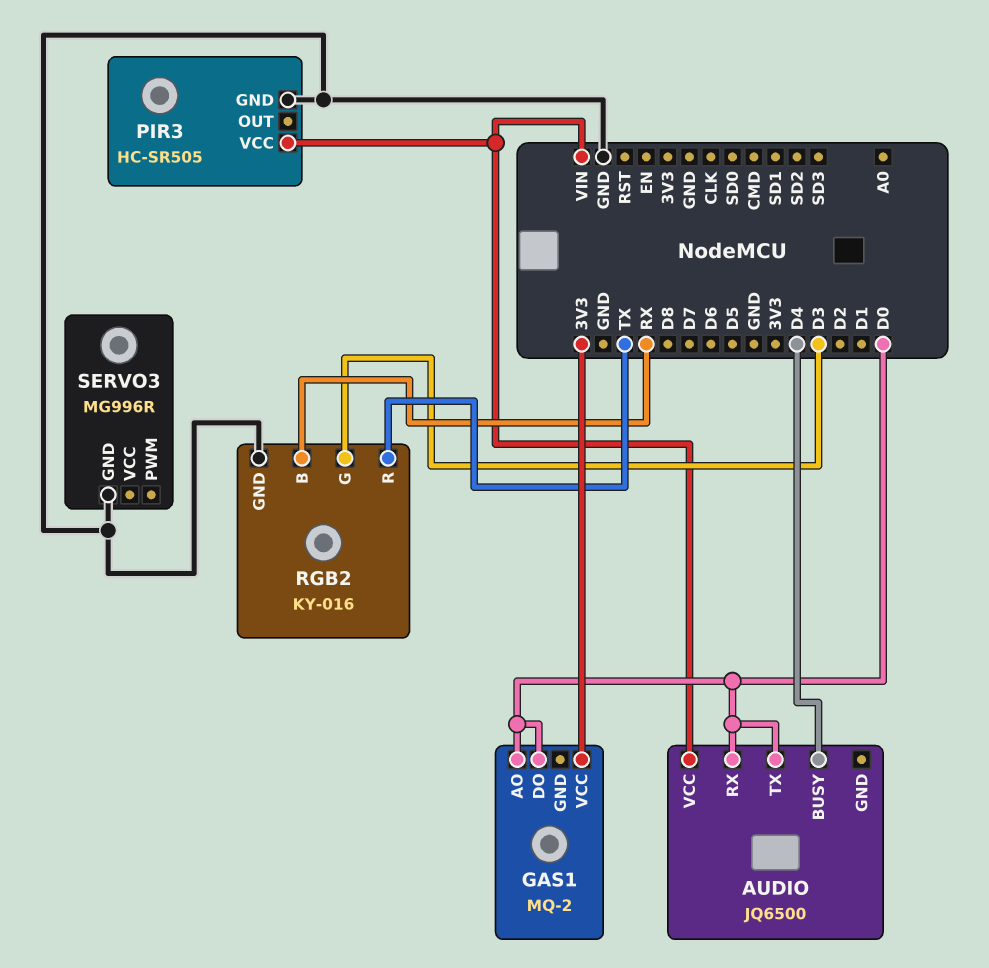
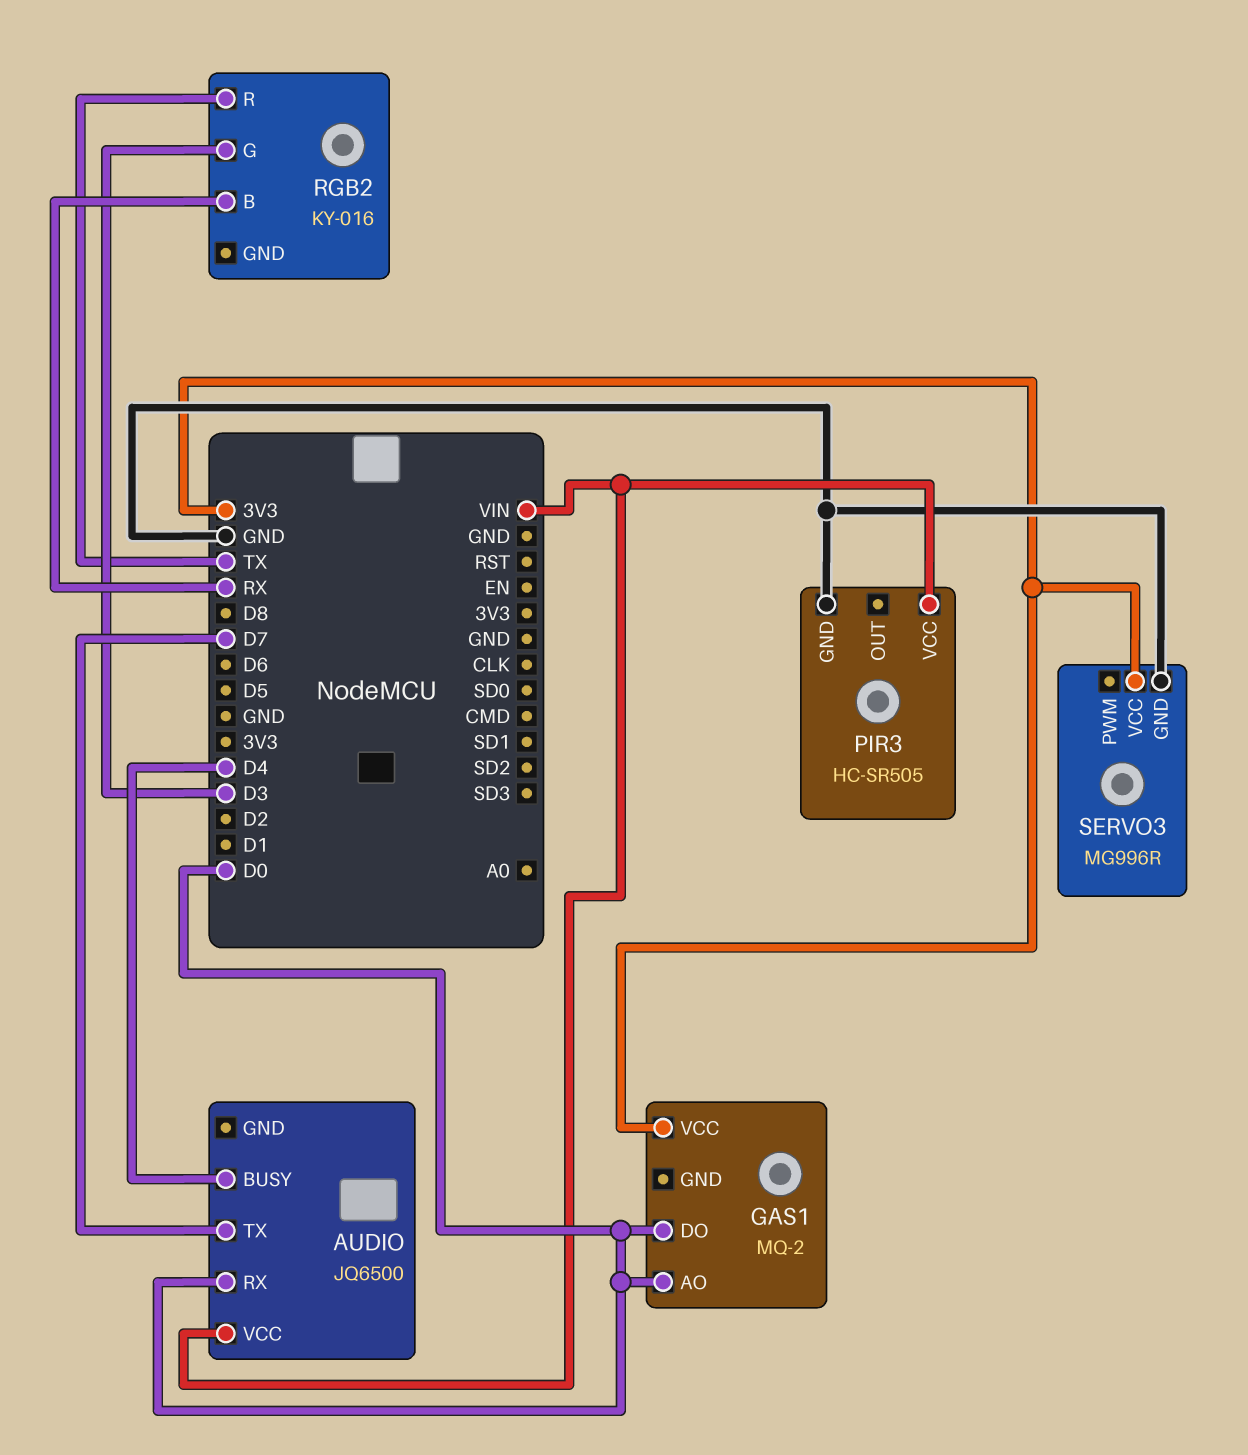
AUDIO pin TX: D0 -> D7
RGB2 pin GND: GND -> none
SERVO3 pin VCC: none -> 3V3

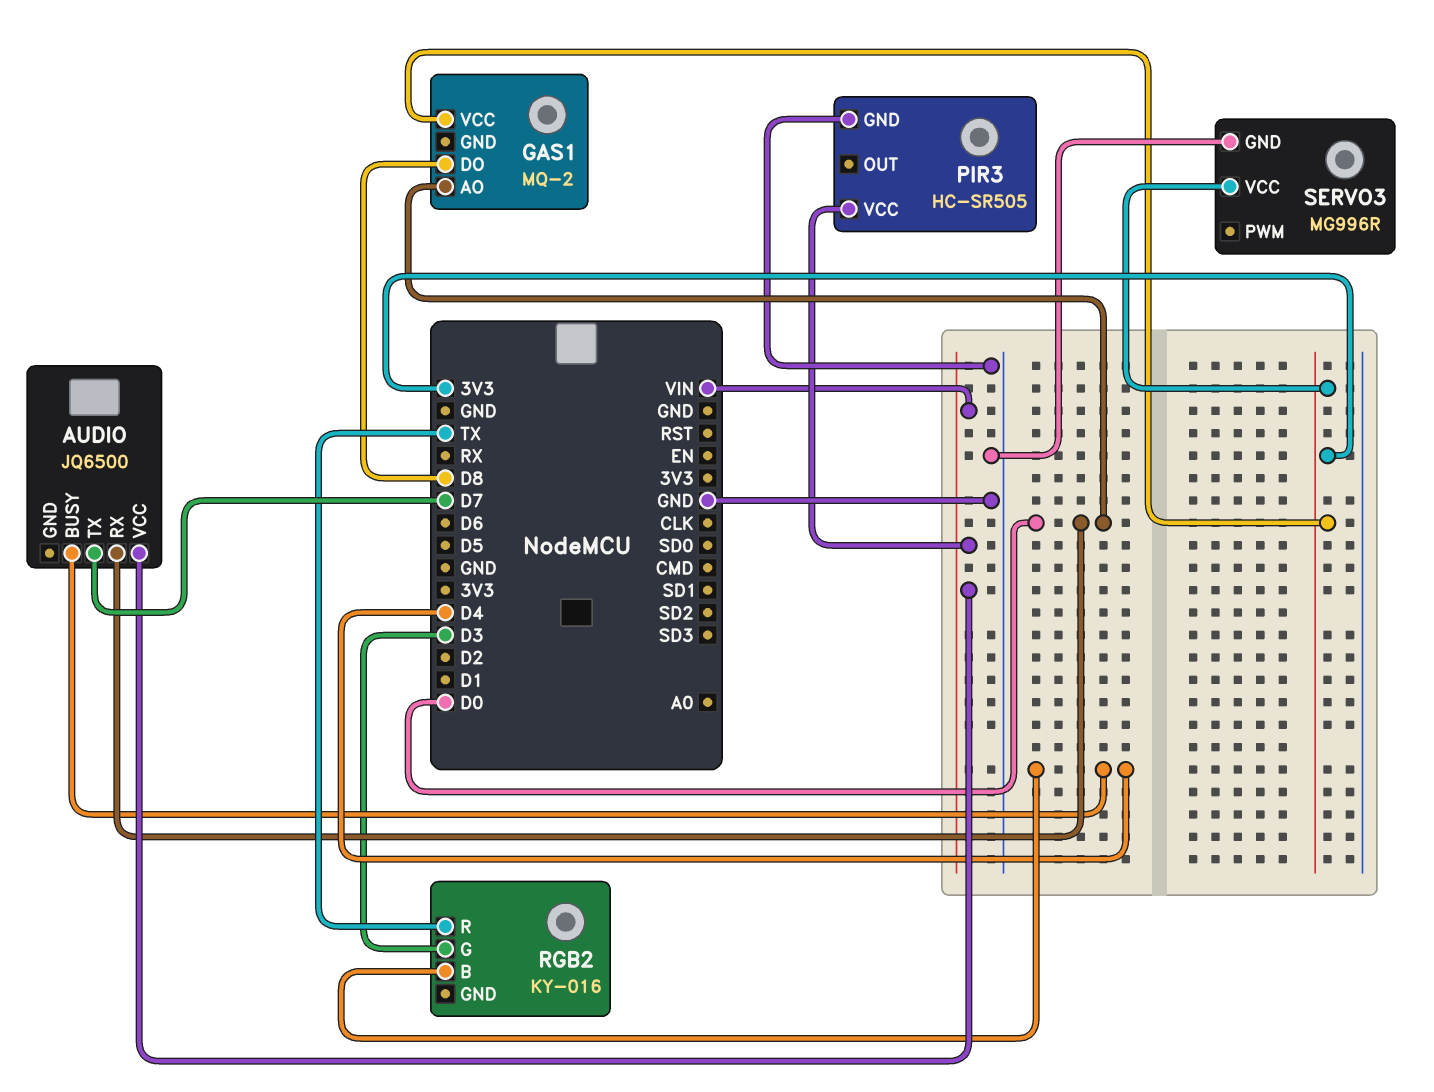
GAS1 pin DO: D0 -> D8
RGB2 pin B: RX -> D4

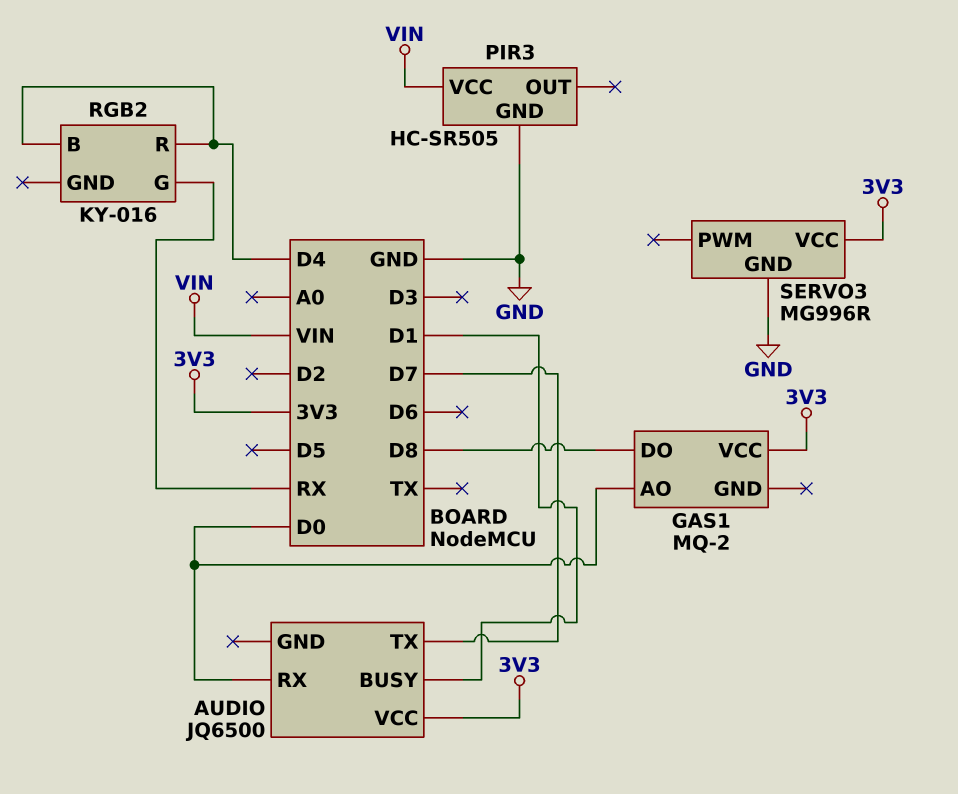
AUDIO pin BUSY: D4 -> D1
AUDIO pin VCC: VIN -> 3V3
RGB2 pin G: D3 -> RX
RGB2 pin R: TX -> D4

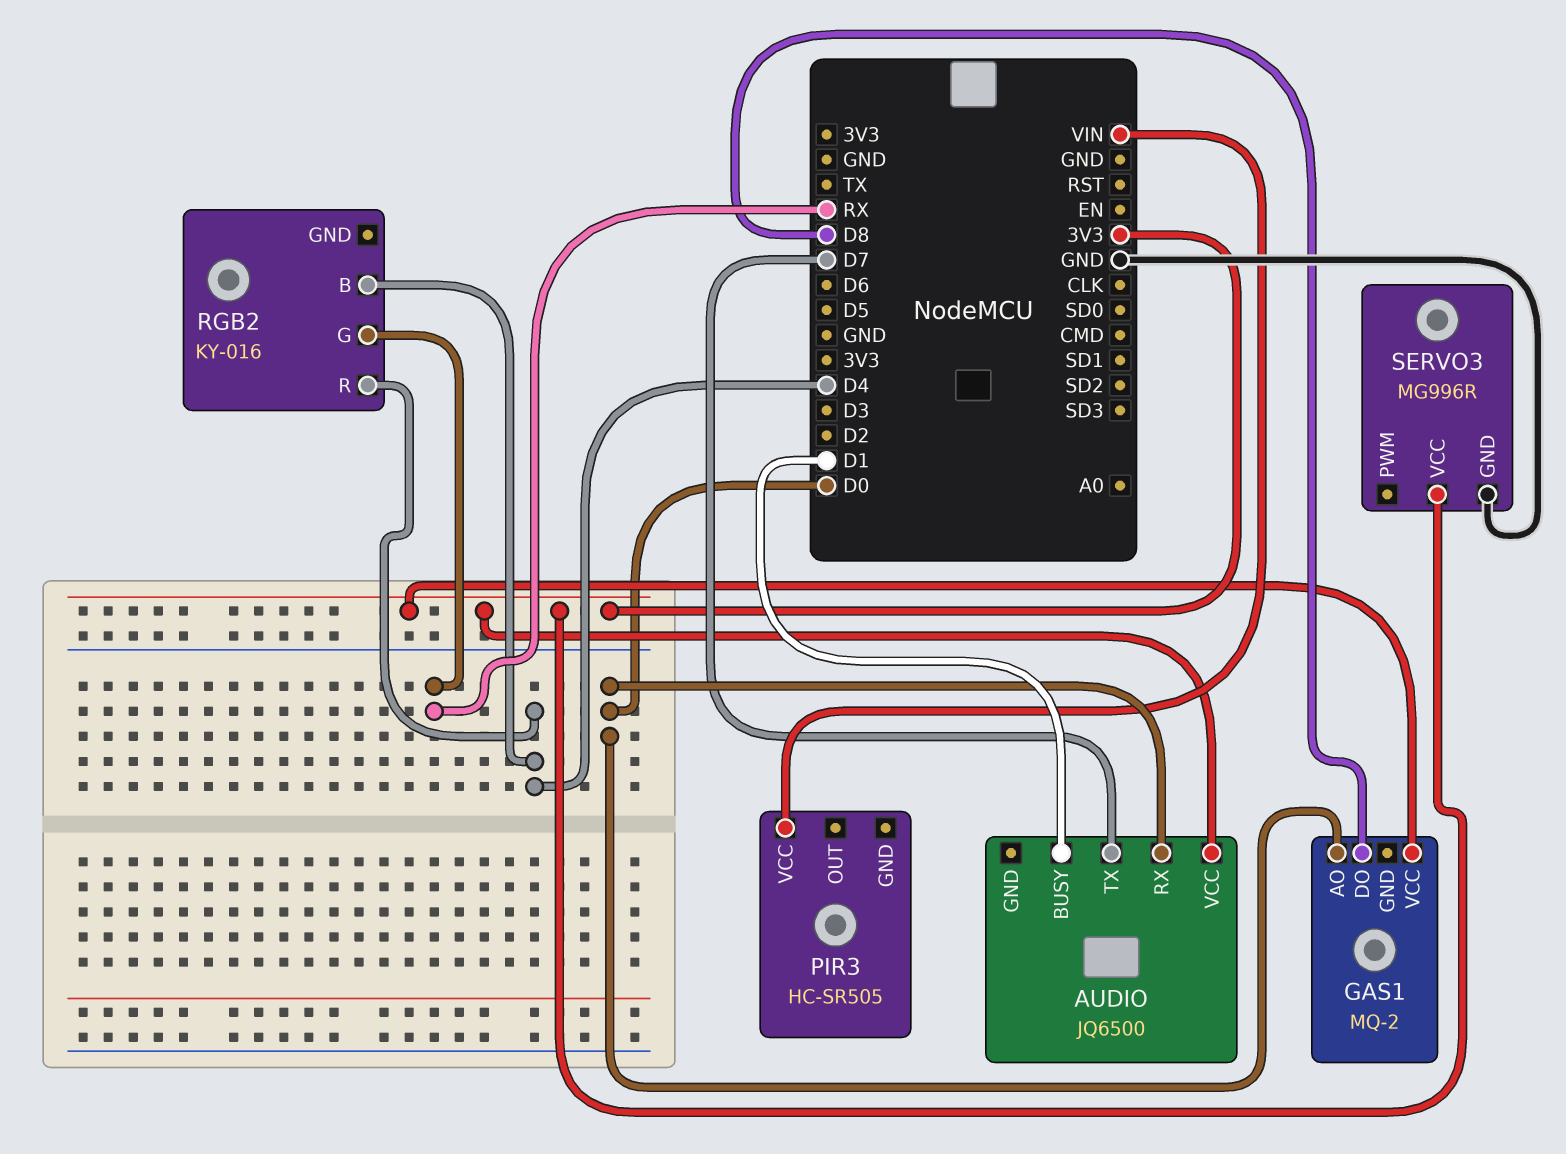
PIR3 pin GND: GND -> none

